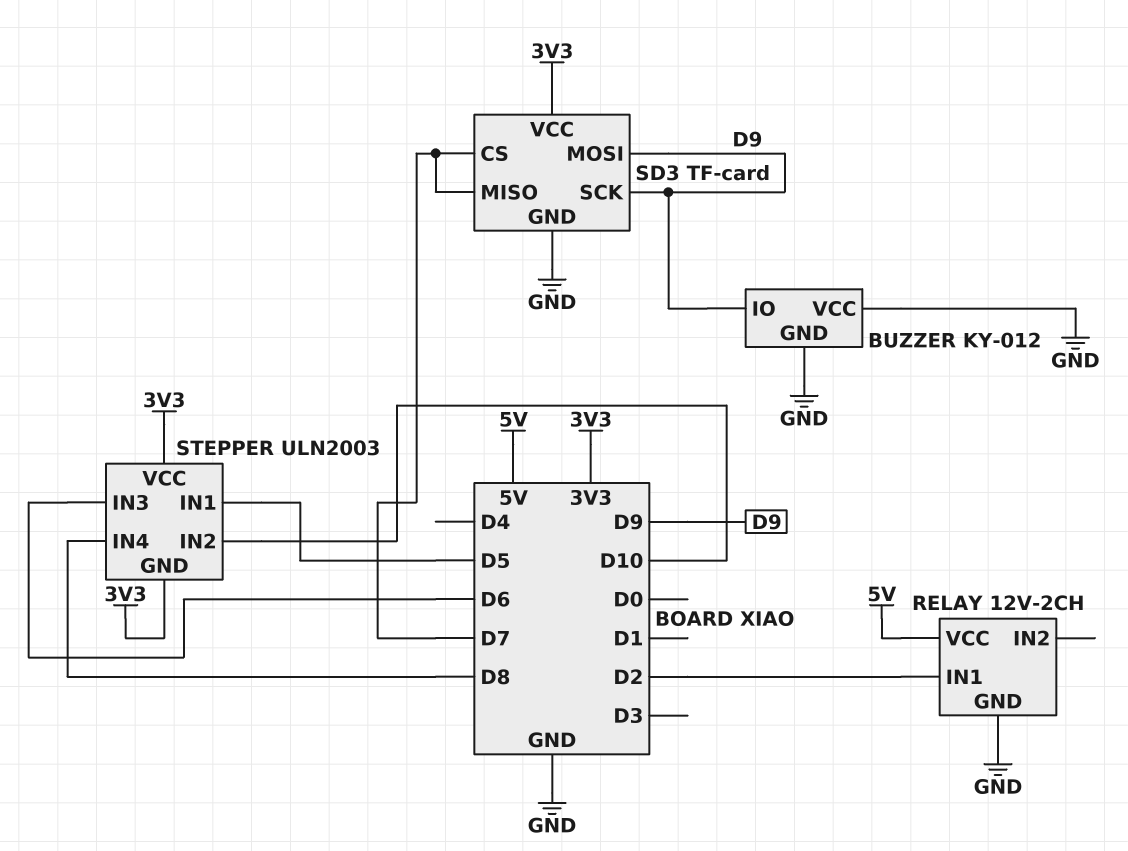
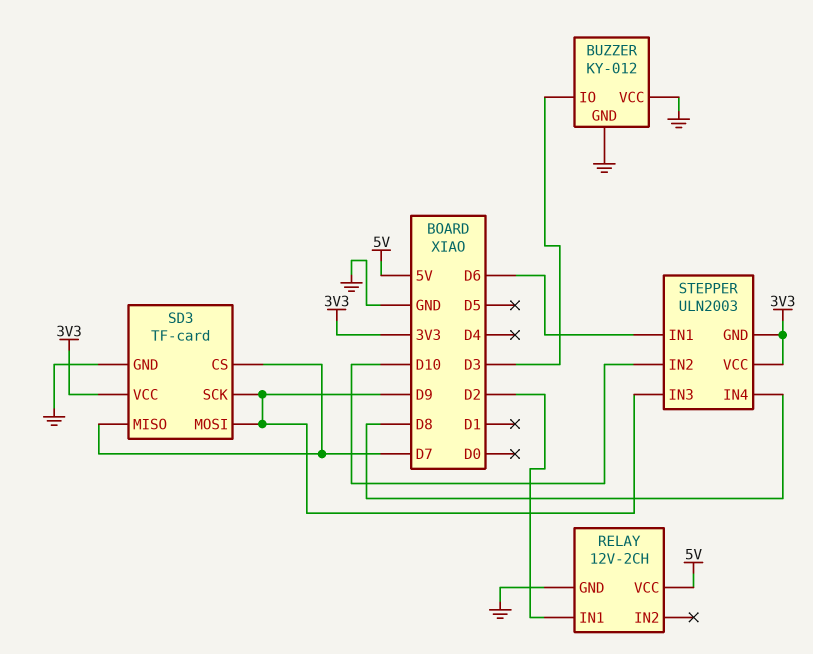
BUZZER pin IO: D9 -> D3
STEPPER pin IN1: D5 -> D6
STEPPER pin IN3: D6 -> D9

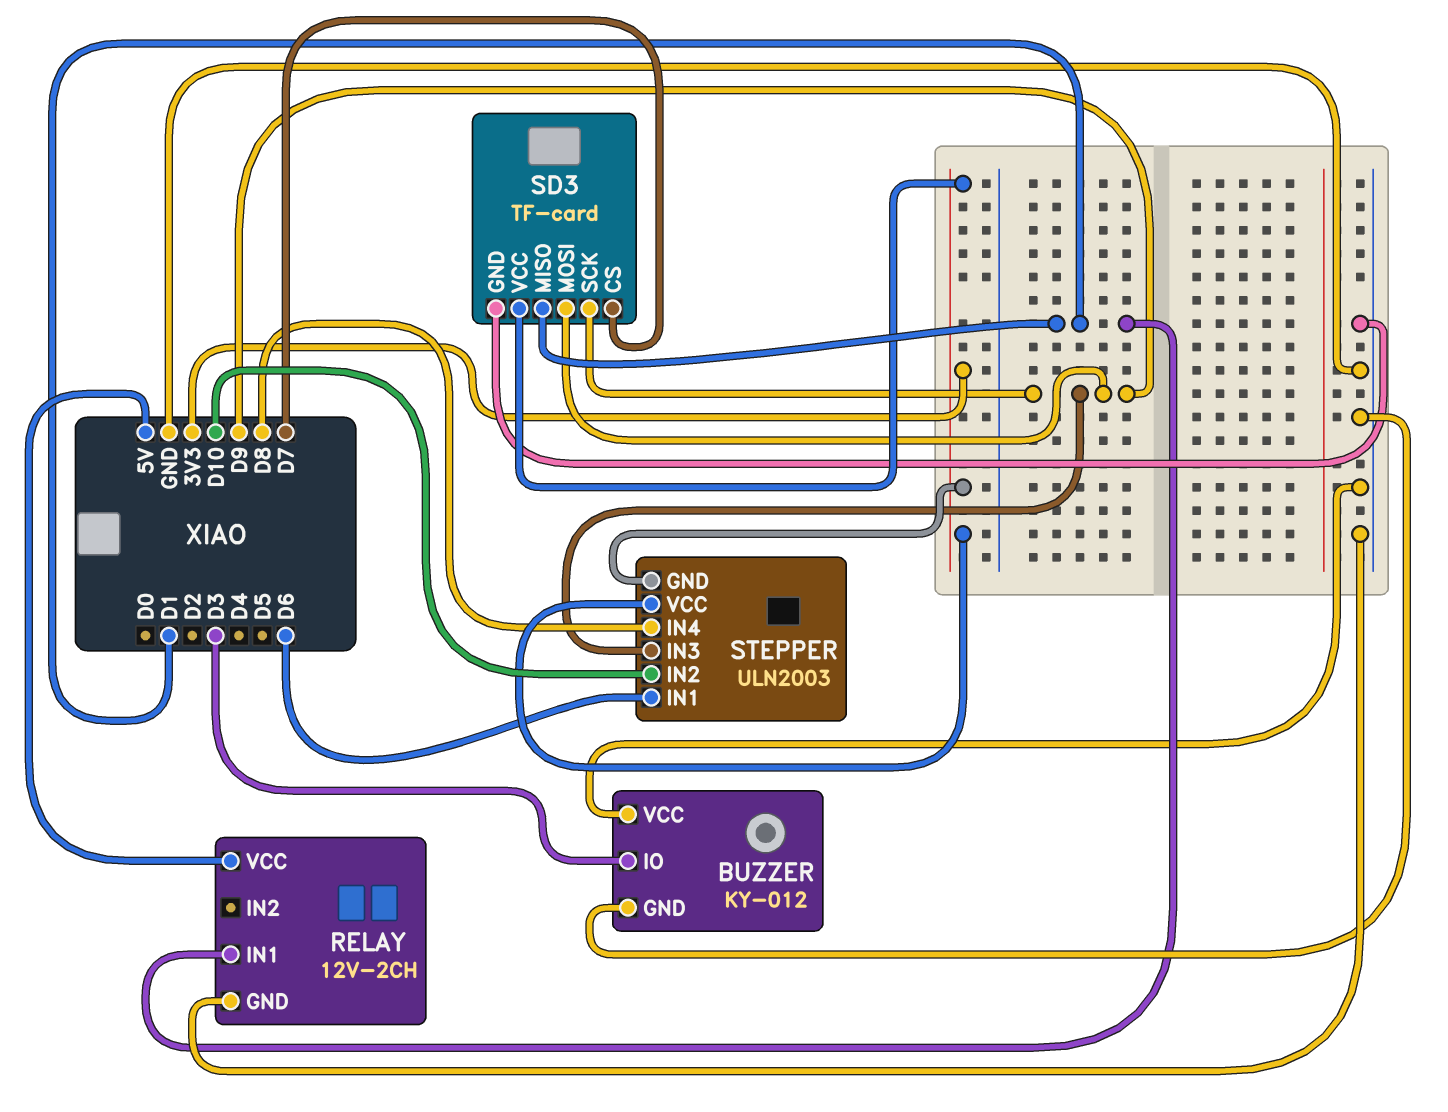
RELAY pin IN1: D2 -> D1
SD3 pin MISO: D7 -> D1

